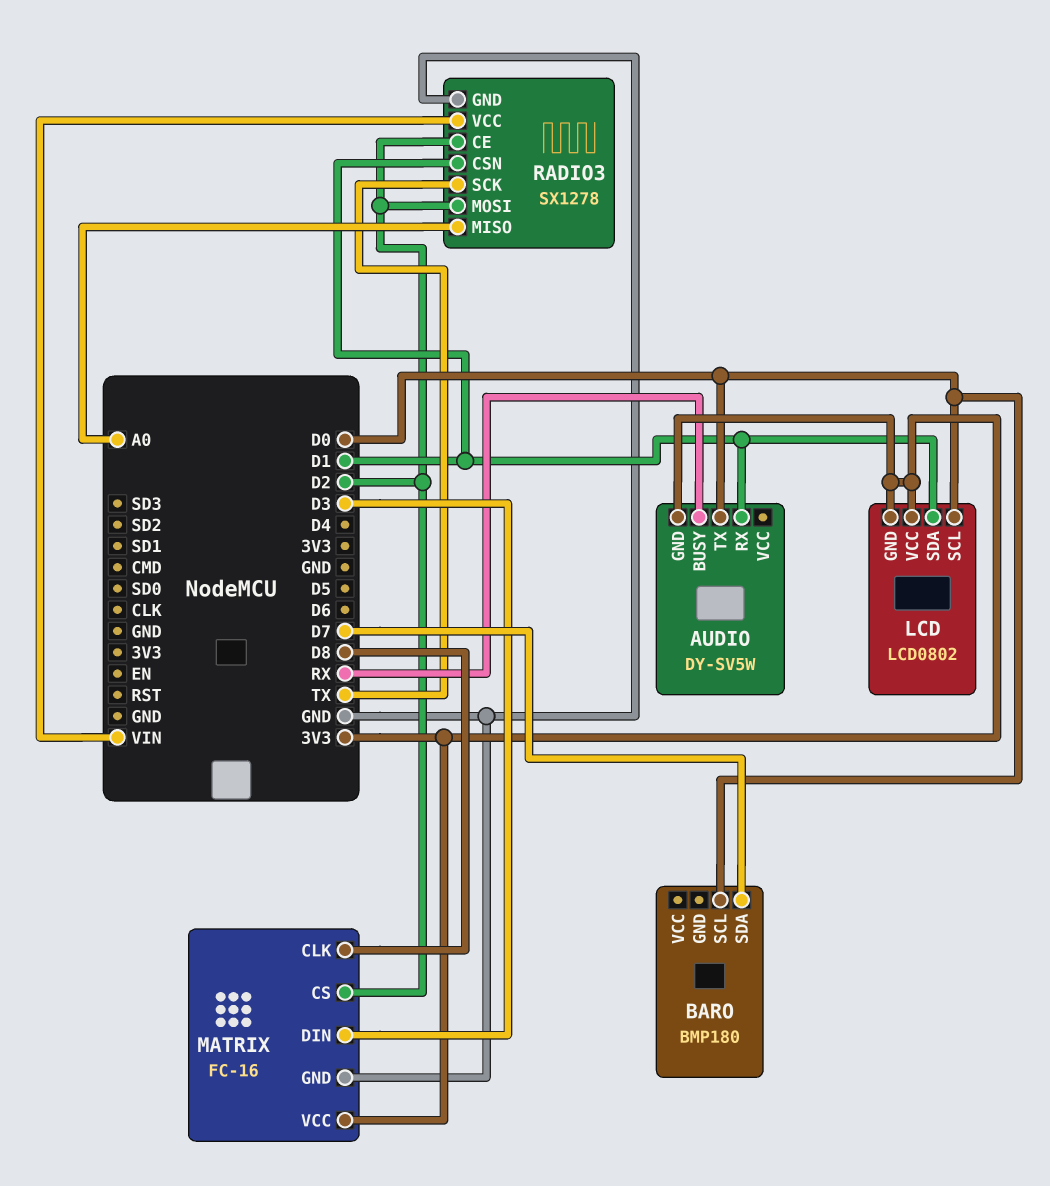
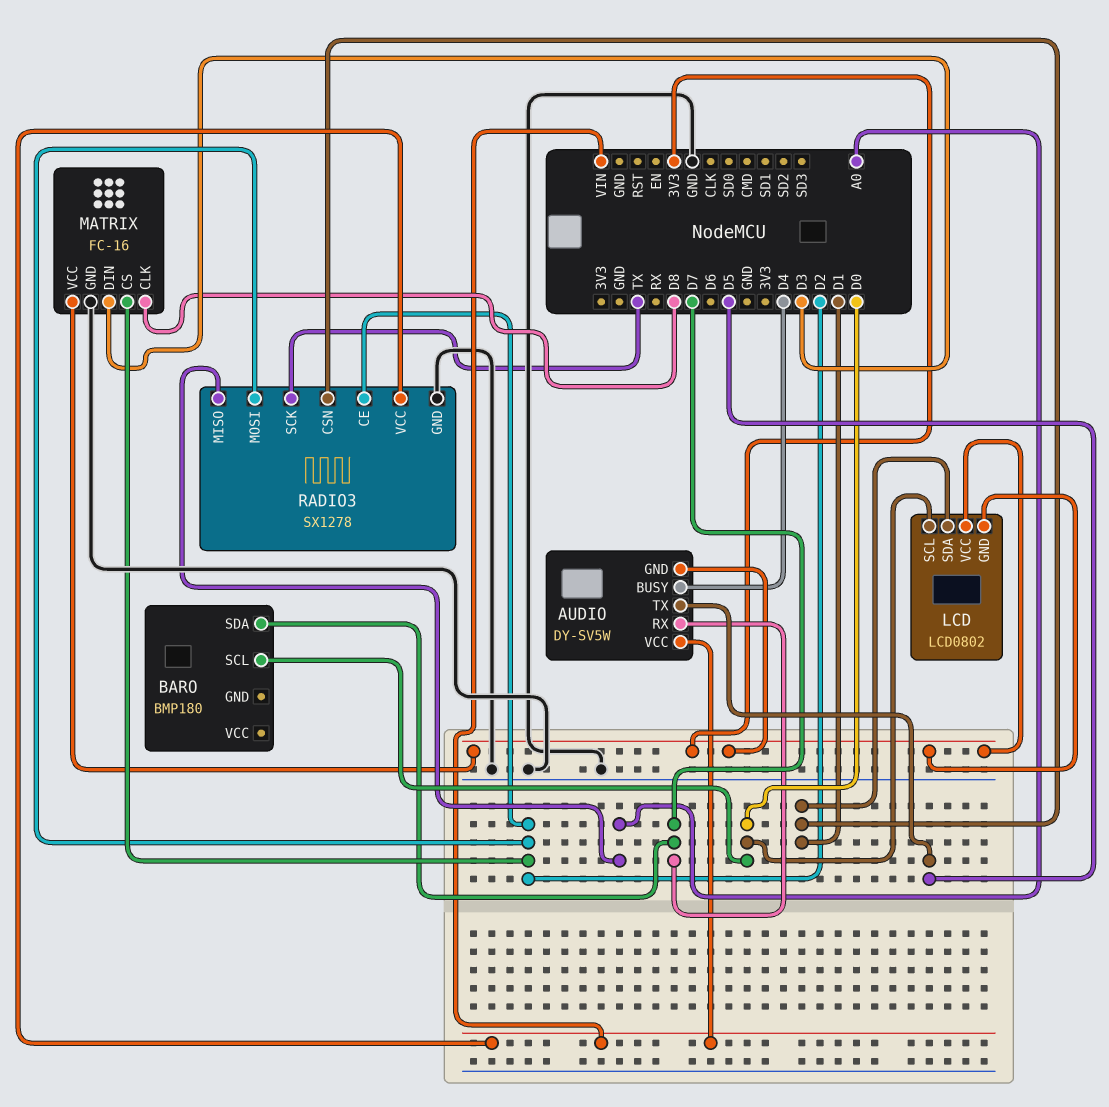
AUDIO pin BUSY: RX -> D4
AUDIO pin RX: D1 -> D7
AUDIO pin TX: D0 -> D5
AUDIO pin VCC: none -> VIN

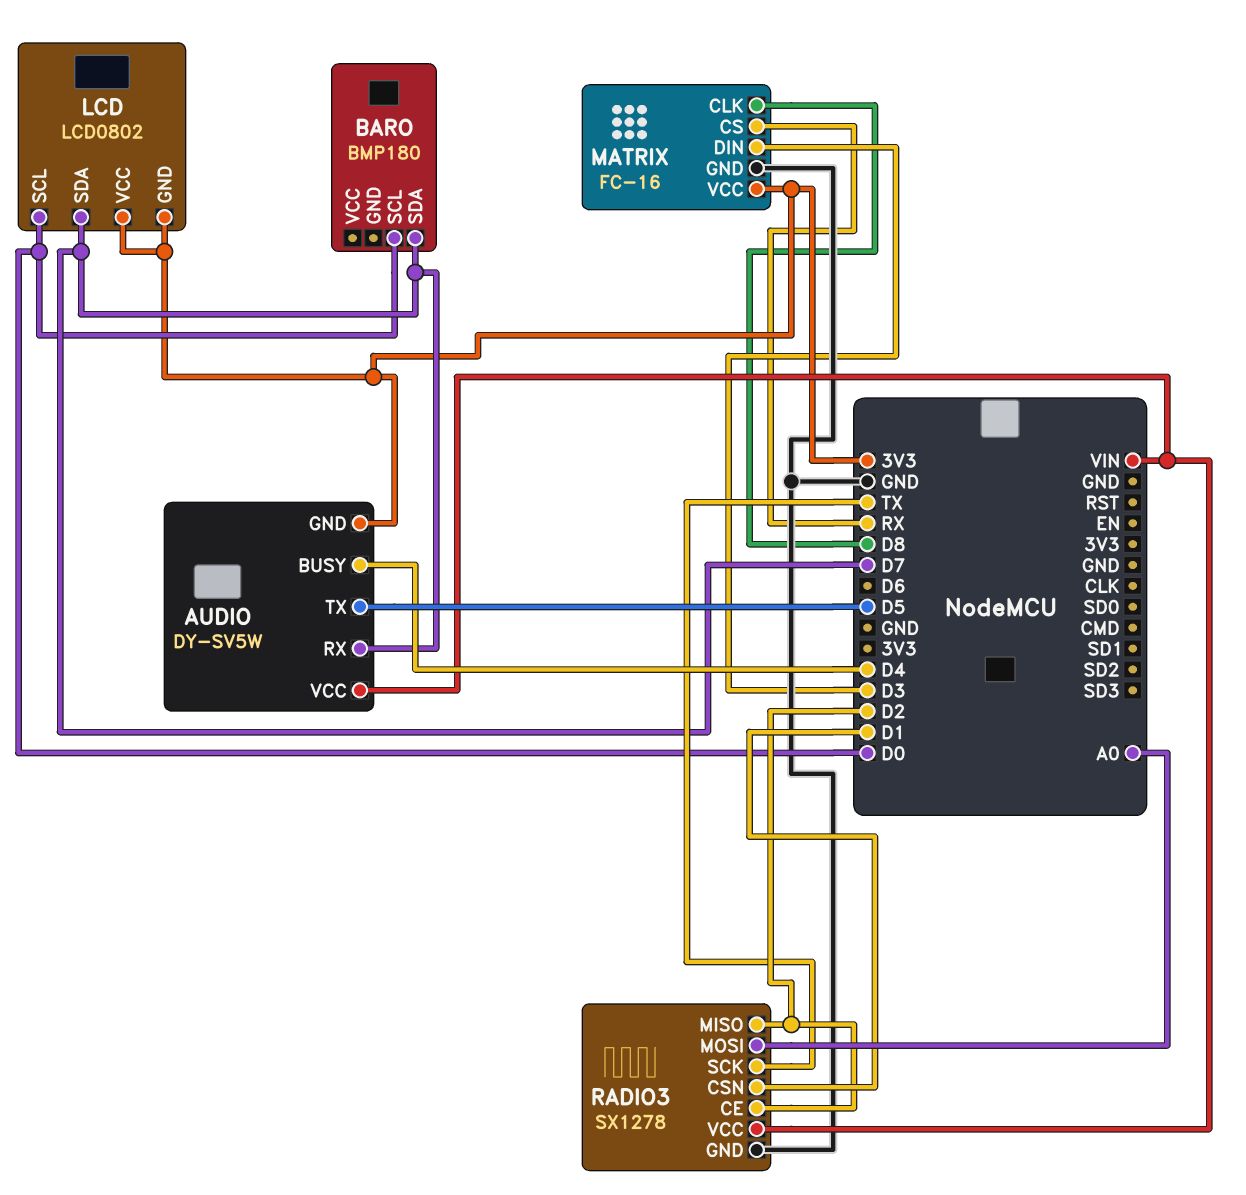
LCD pin SDA: D1 -> D7
MATRIX pin CS: D2 -> RX
RADIO3 pin MISO: A0 -> D2
RADIO3 pin MOSI: D2 -> A0

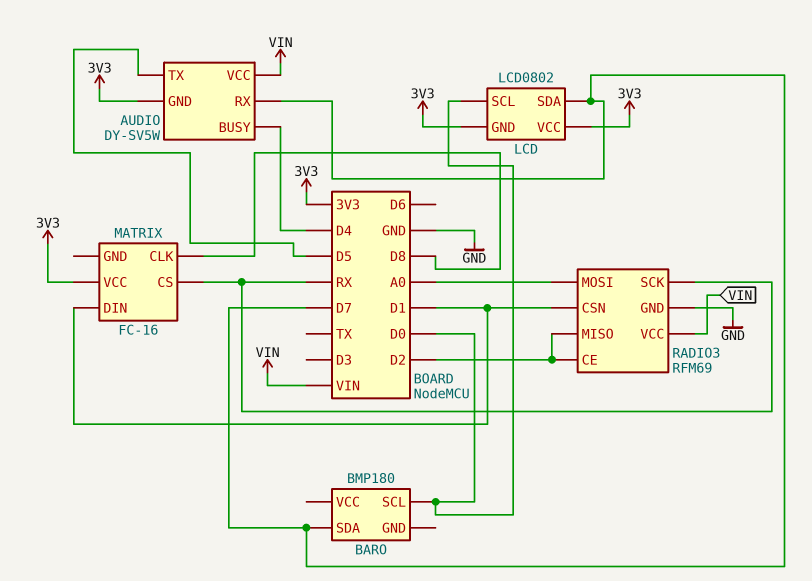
MATRIX pin DIN: D3 -> D1
MATRIX pin GND: GND -> none
RADIO3: SX1278 -> RFM69
RADIO3 pin SCK: TX -> RX

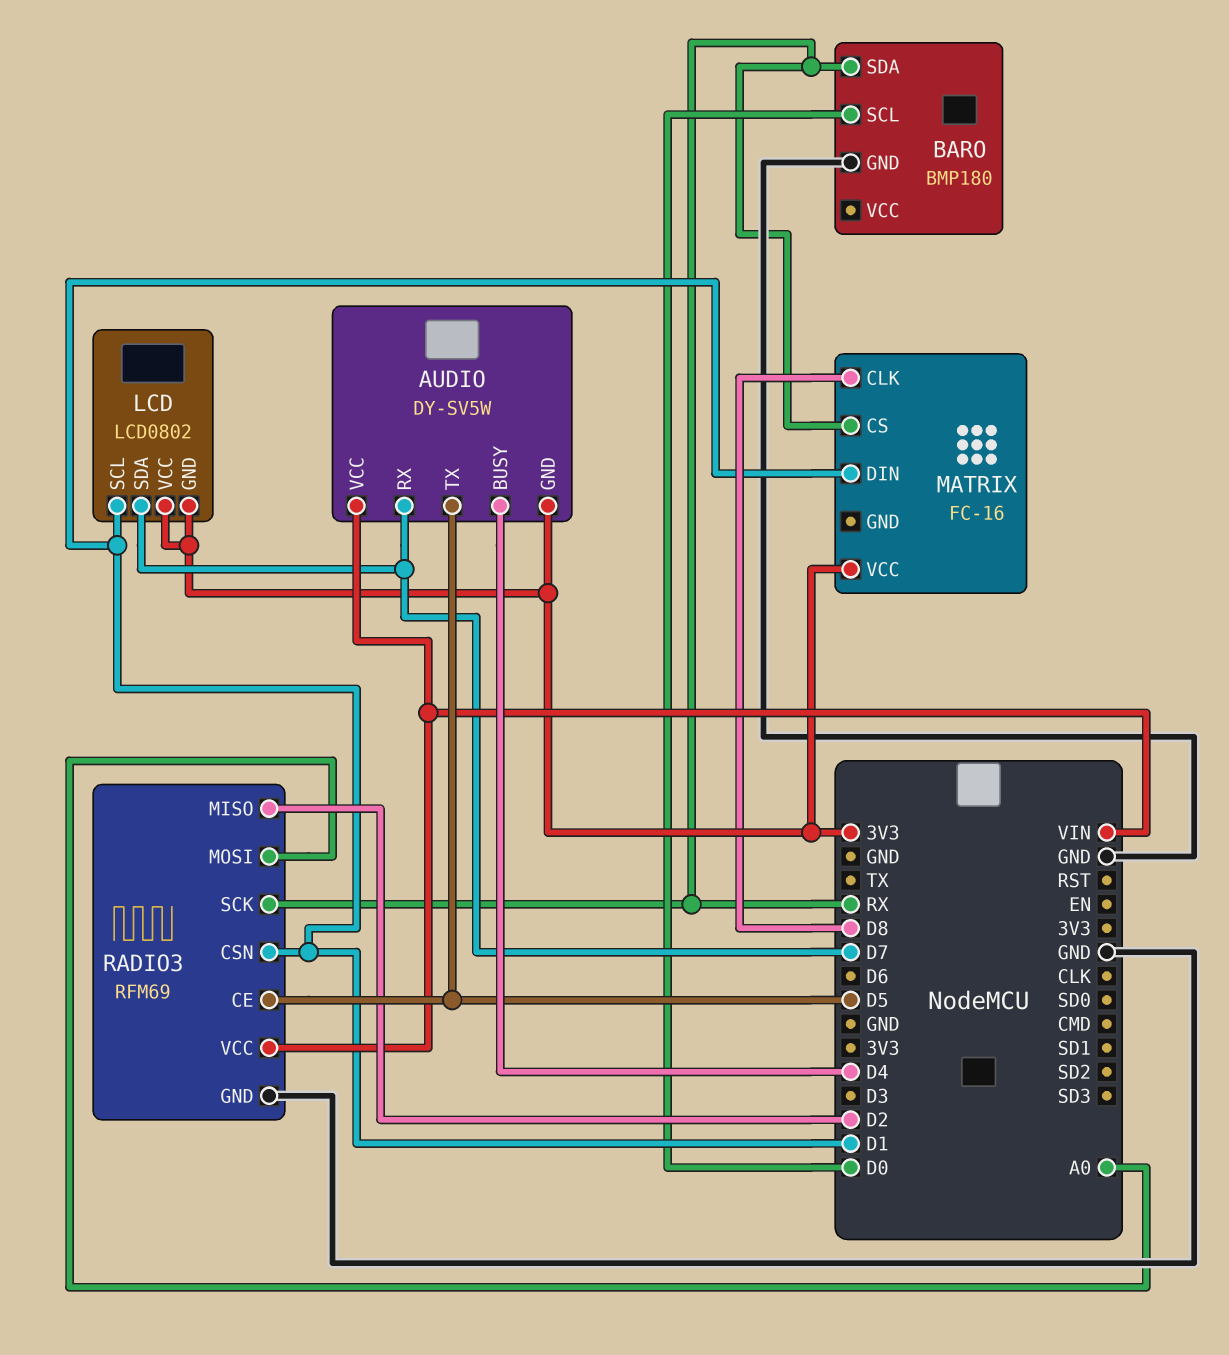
BARO pin GND: none -> GND
BARO pin SDA: D7 -> RX
LCD pin SCL: D0 -> D1
RADIO3 pin CE: D2 -> D5

